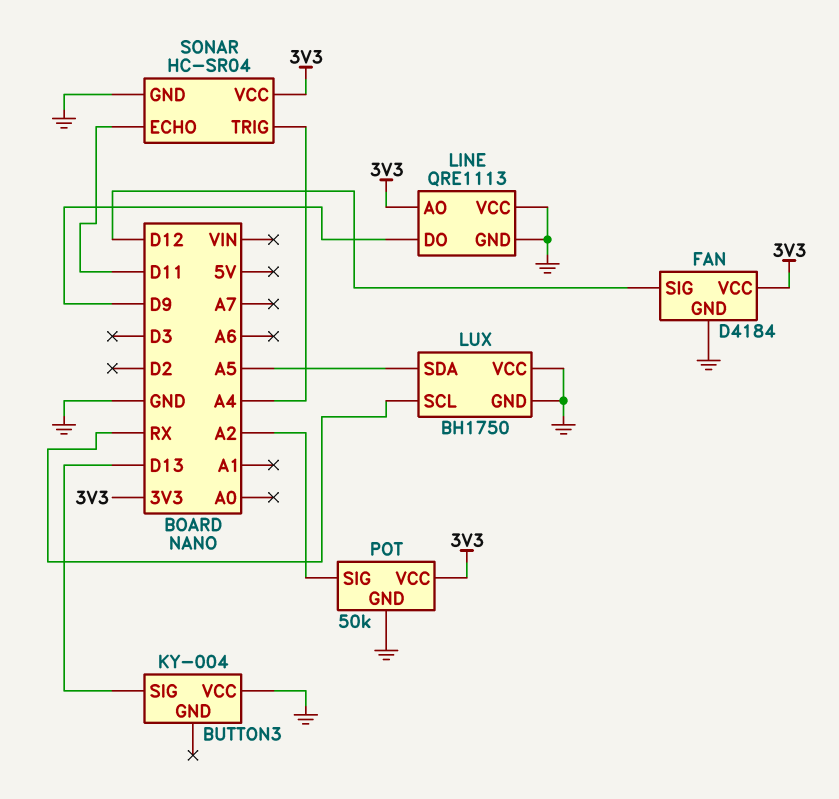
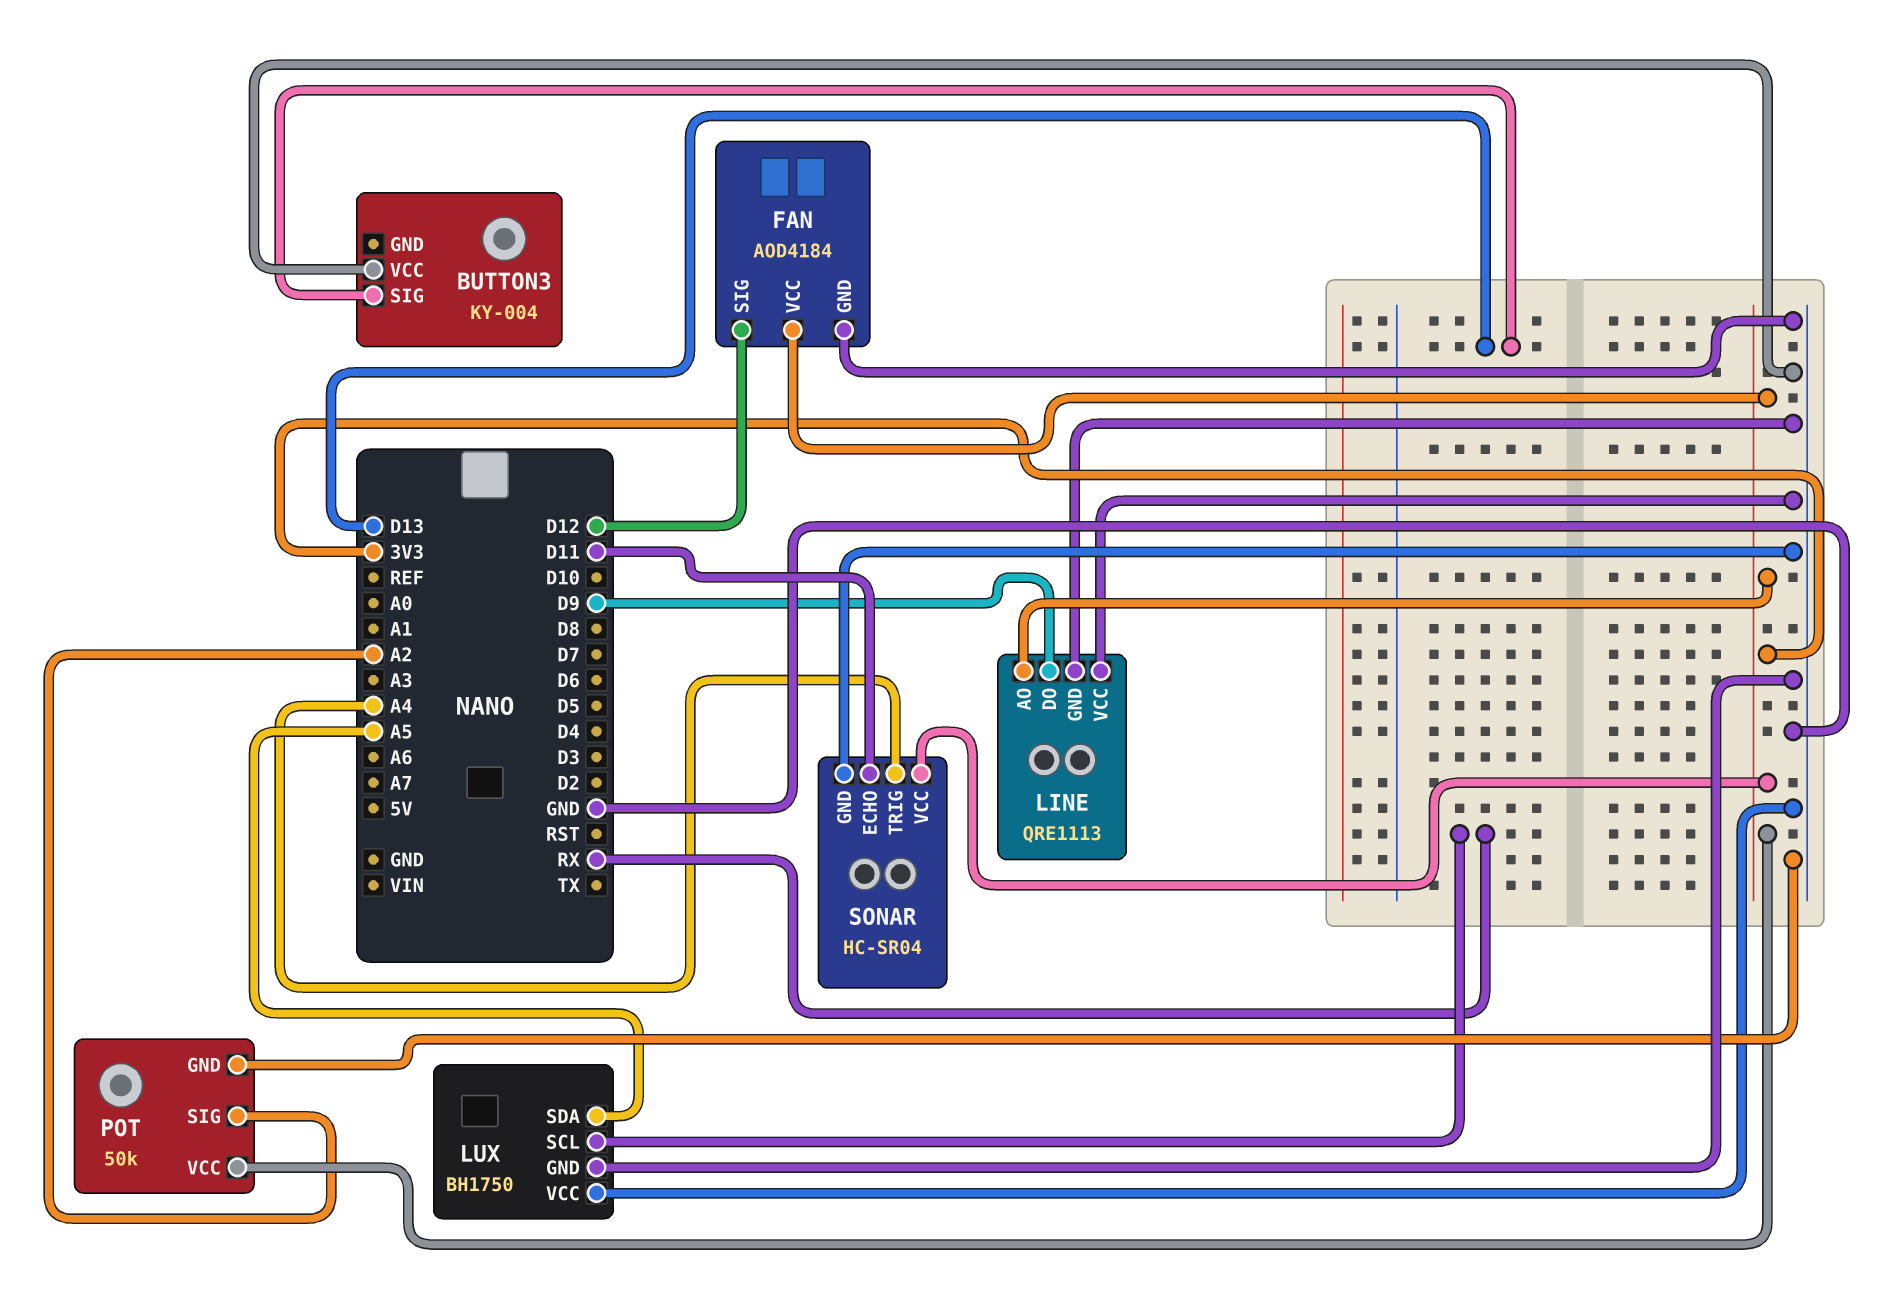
FAN: D4184 -> AOD4184

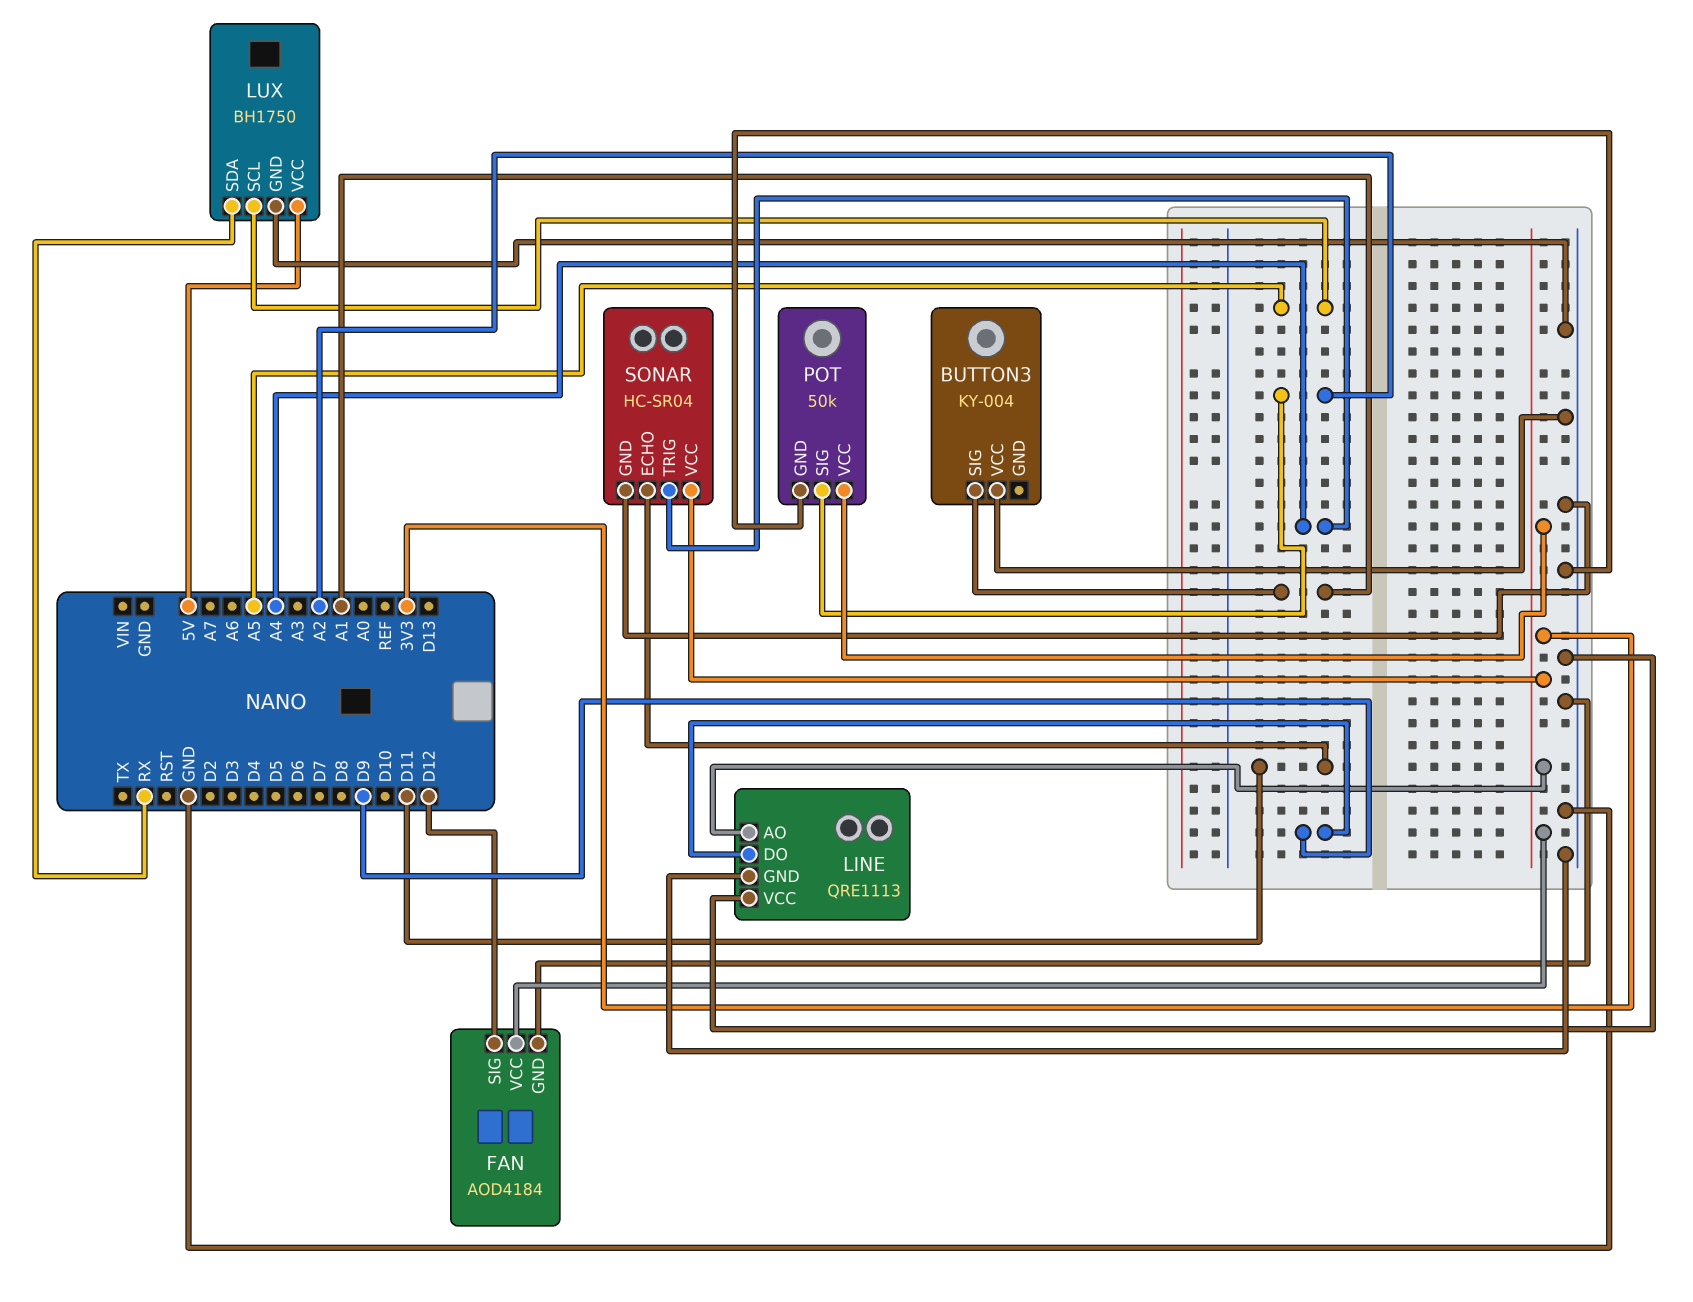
BUTTON3 pin SIG: D13 -> A1
LUX pin SCL: RX -> A5
LUX pin SDA: A5 -> RX
LUX pin VCC: GND -> 5V

